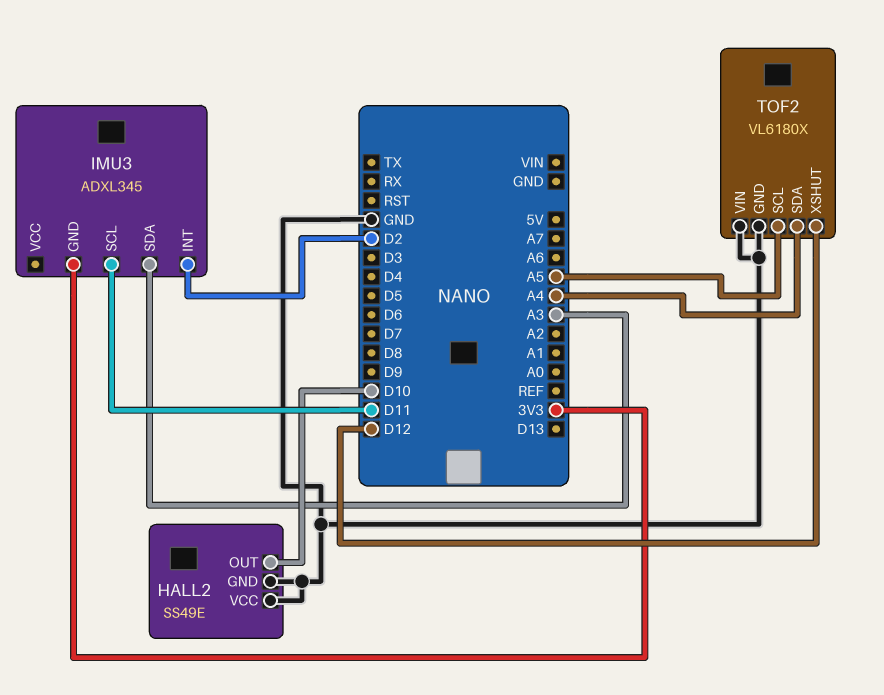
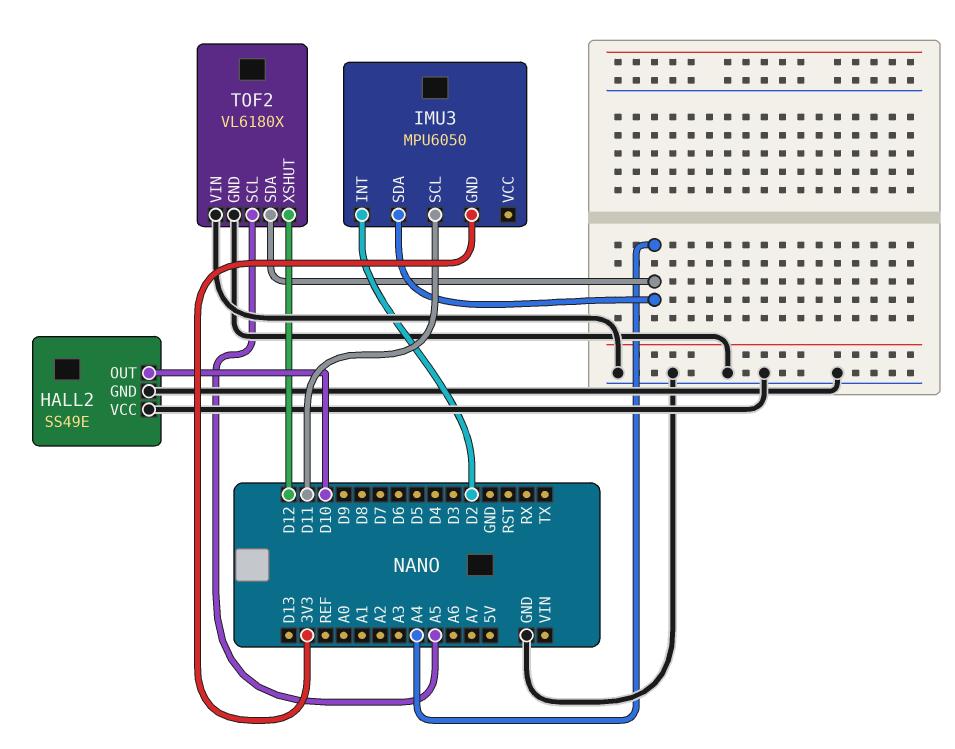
IMU3: ADXL345 -> MPU6050
IMU3 pin SDA: A3 -> A4

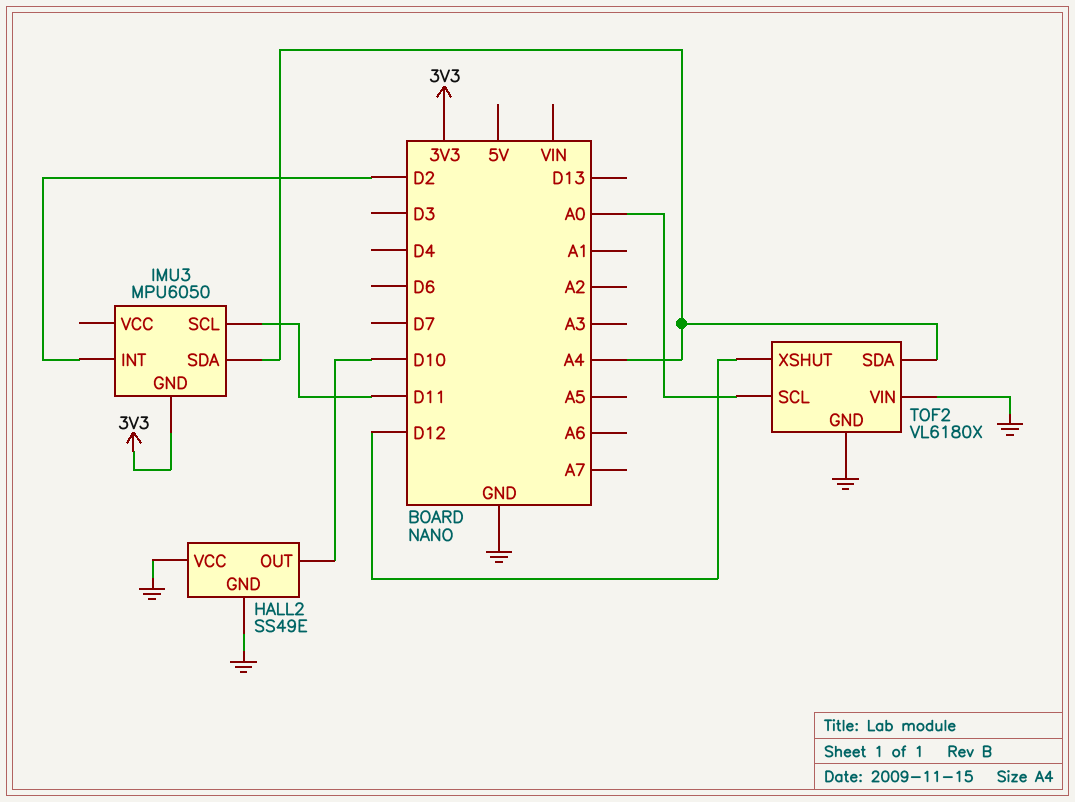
TOF2 pin SCL: A5 -> A0

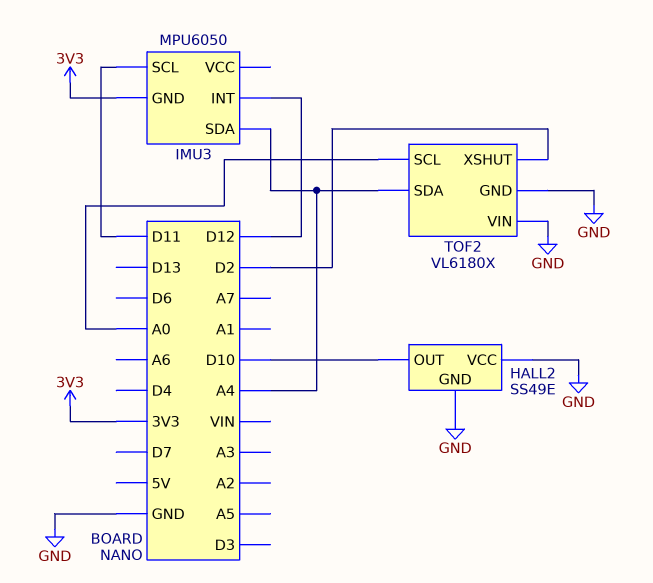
IMU3 pin INT: D2 -> D12
TOF2 pin XSHUT: D12 -> D2

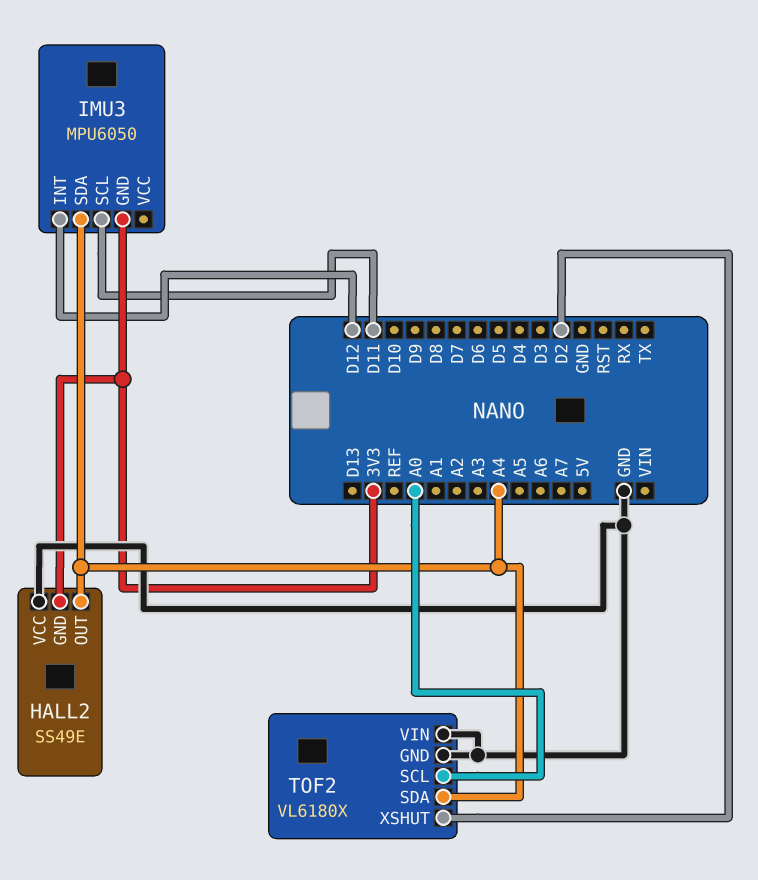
HALL2 pin GND: GND -> 3V3
HALL2 pin OUT: D10 -> A4

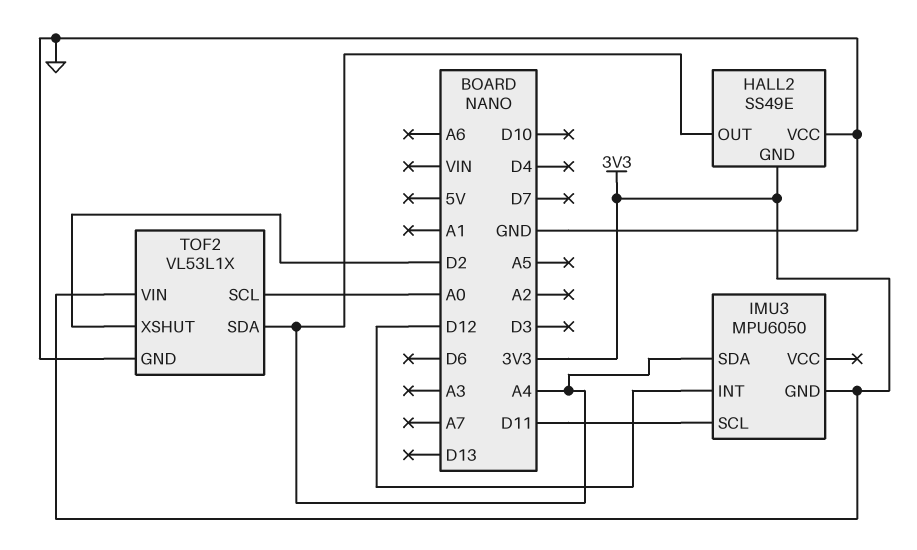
TOF2: VL6180X -> VL53L1X
TOF2 pin VIN: GND -> 3V3

